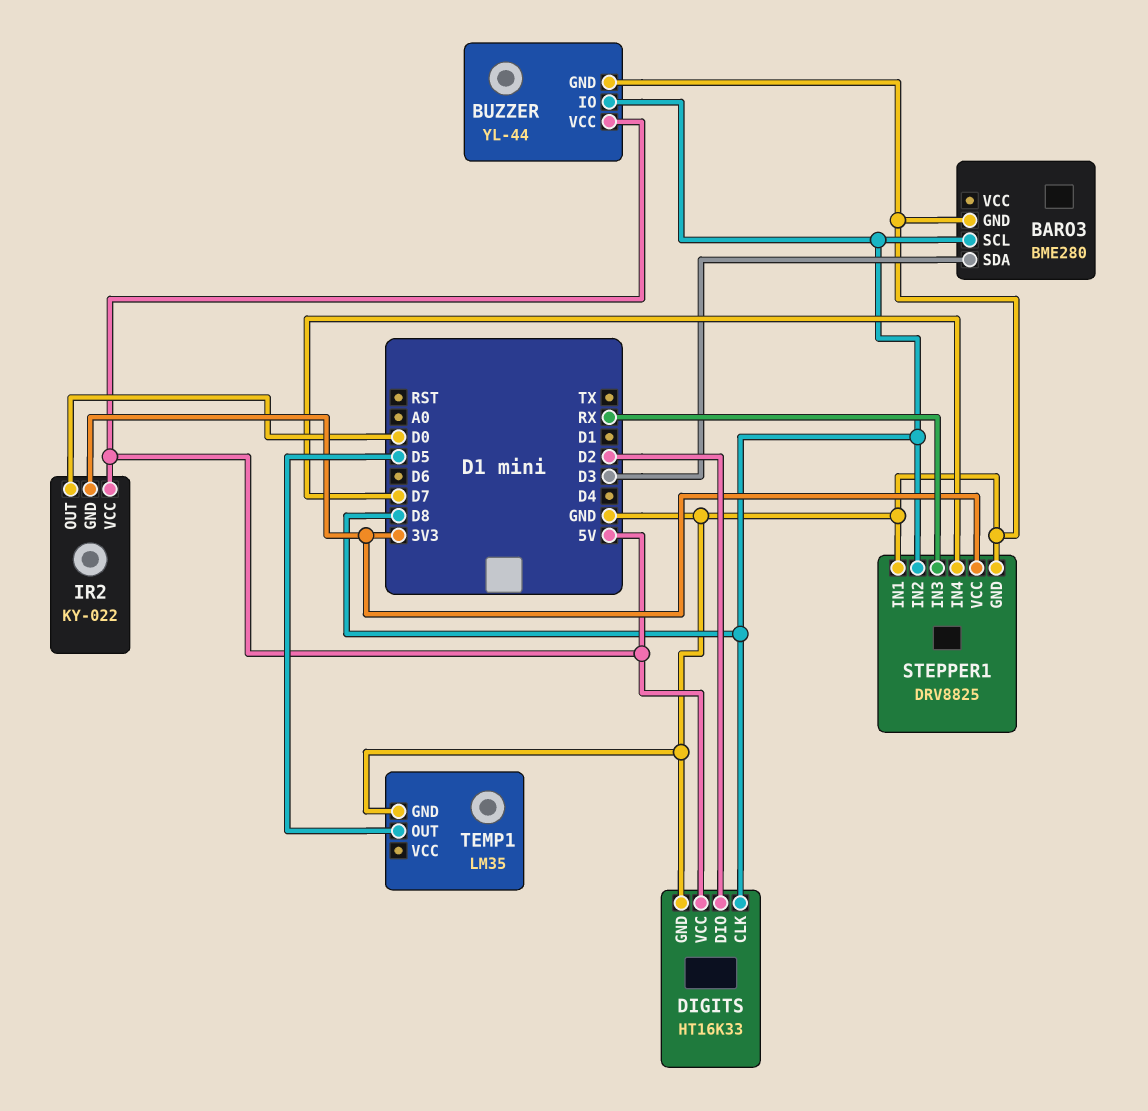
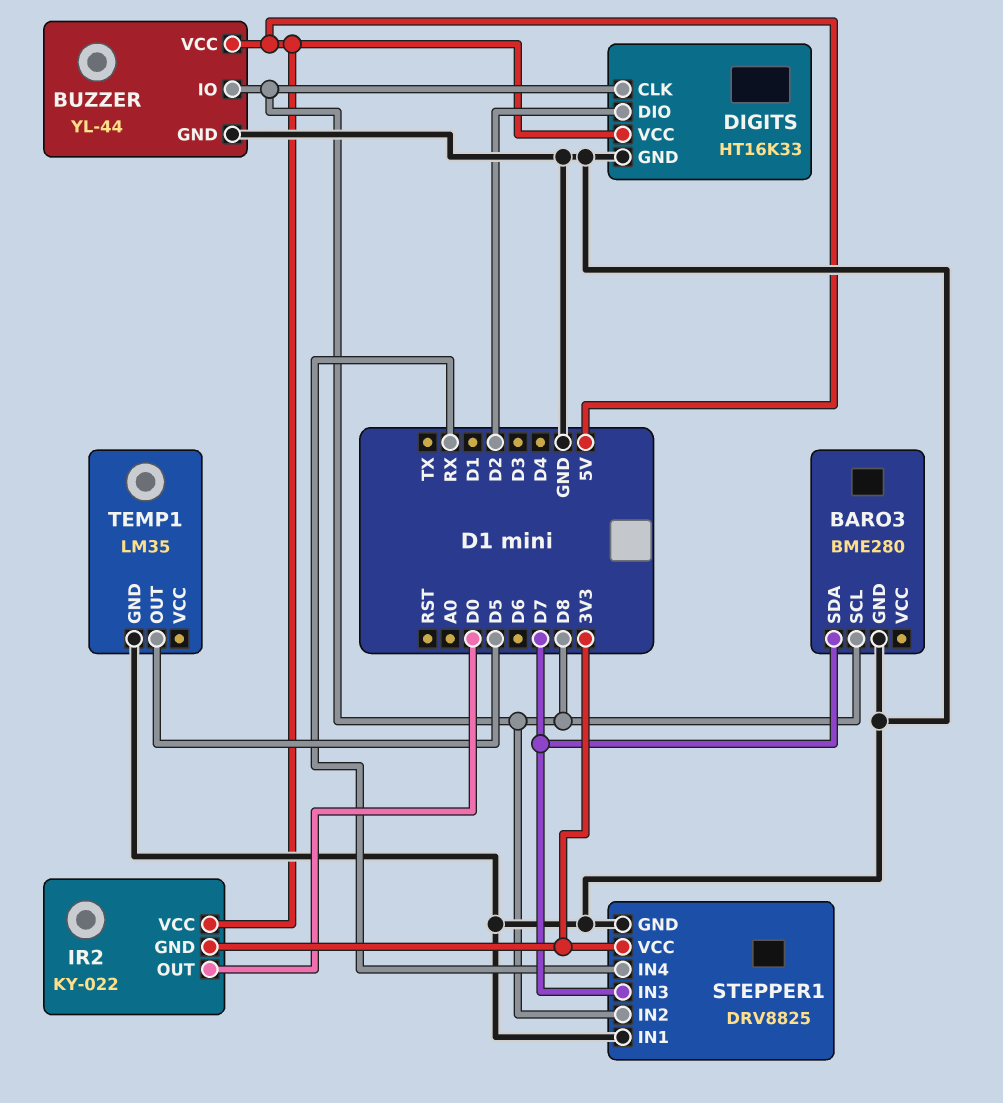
BARO3 pin SDA: D3 -> D7
STEPPER1 pin IN3: RX -> D7
STEPPER1 pin IN4: D7 -> RX

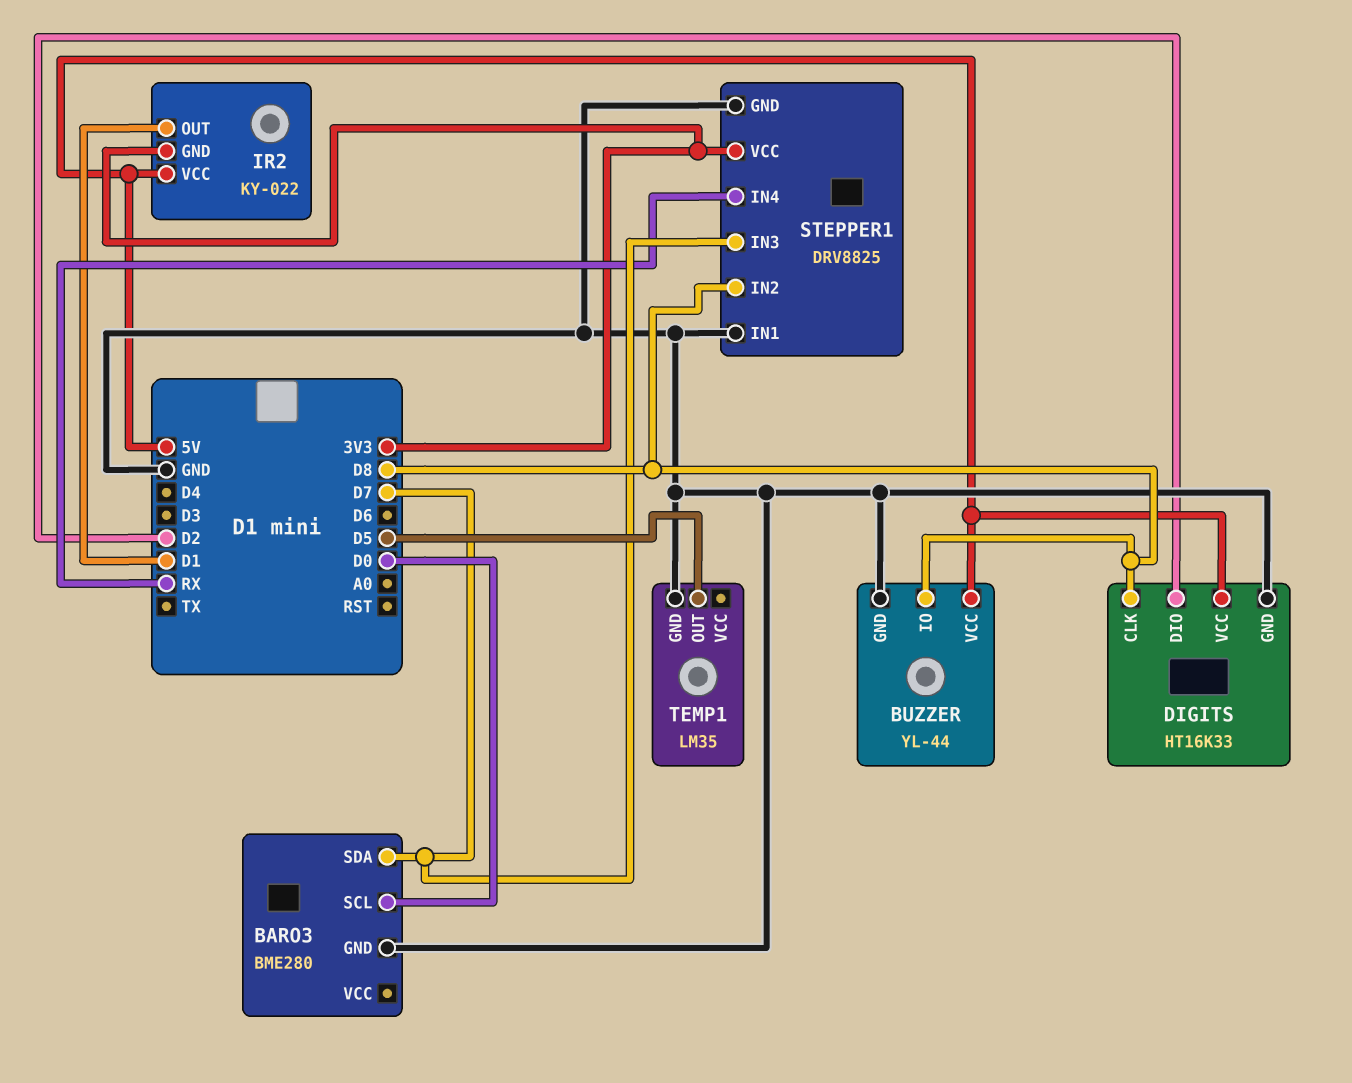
BARO3 pin SCL: D8 -> D0
IR2 pin OUT: D0 -> D1

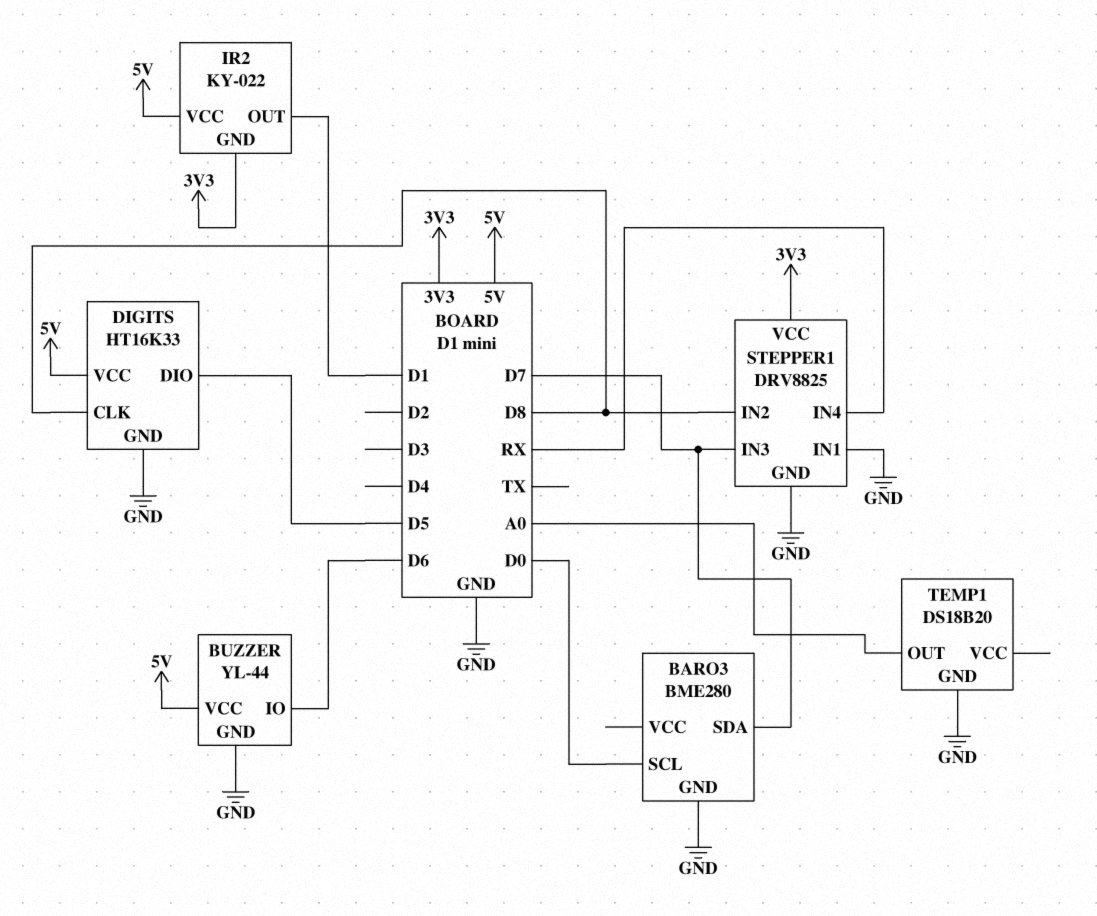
BUZZER pin IO: D8 -> D6
DIGITS pin DIO: D2 -> D5
TEMP1: LM35 -> DS18B20
TEMP1 pin OUT: D5 -> A0

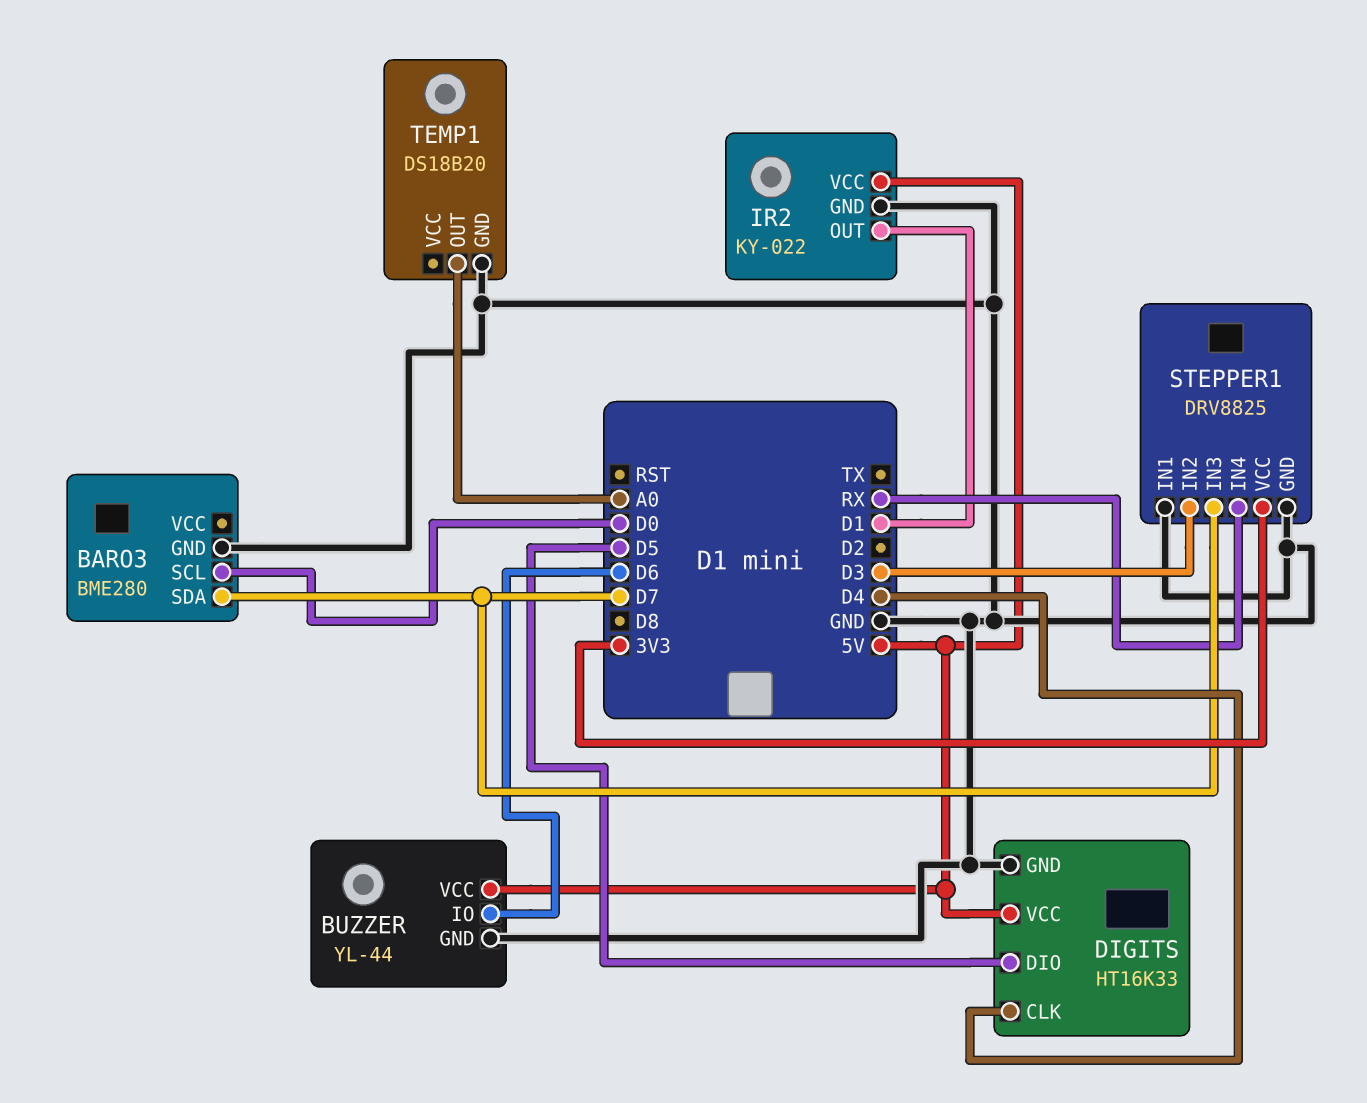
DIGITS pin CLK: D8 -> D4
IR2 pin GND: 3V3 -> GND
STEPPER1 pin IN2: D8 -> D3

